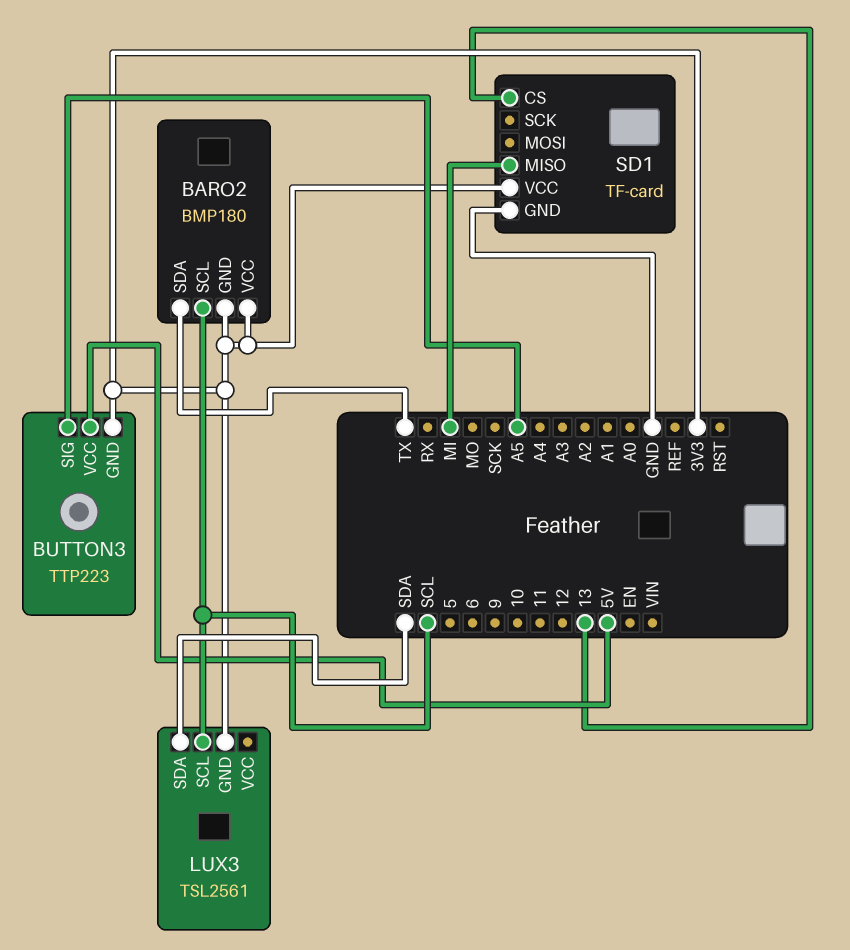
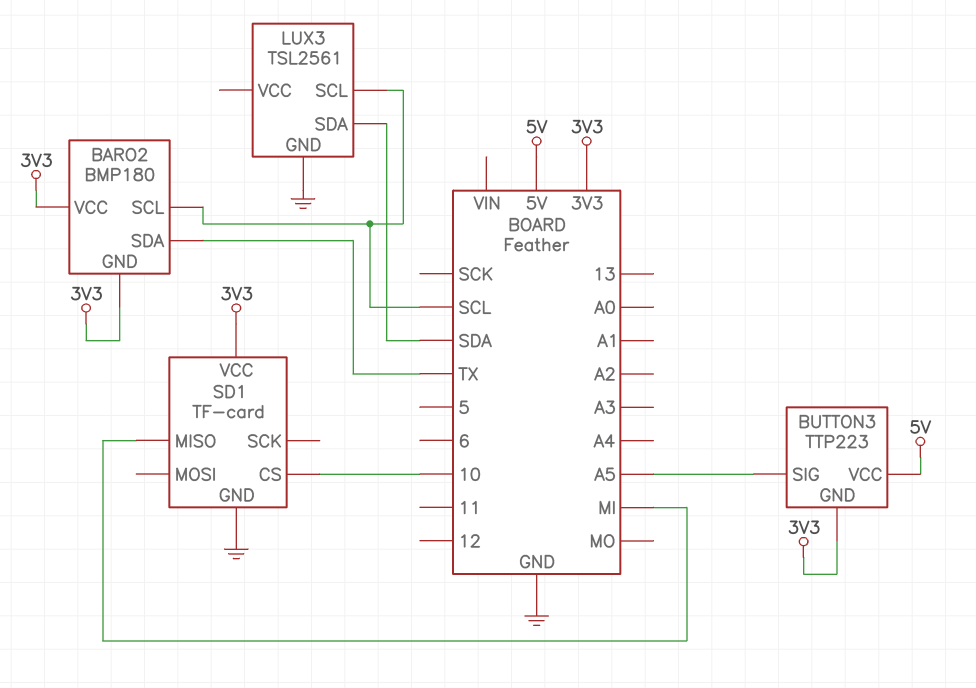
LUX3 pin GND: 3V3 -> GND
SD1 pin CS: 13 -> 10

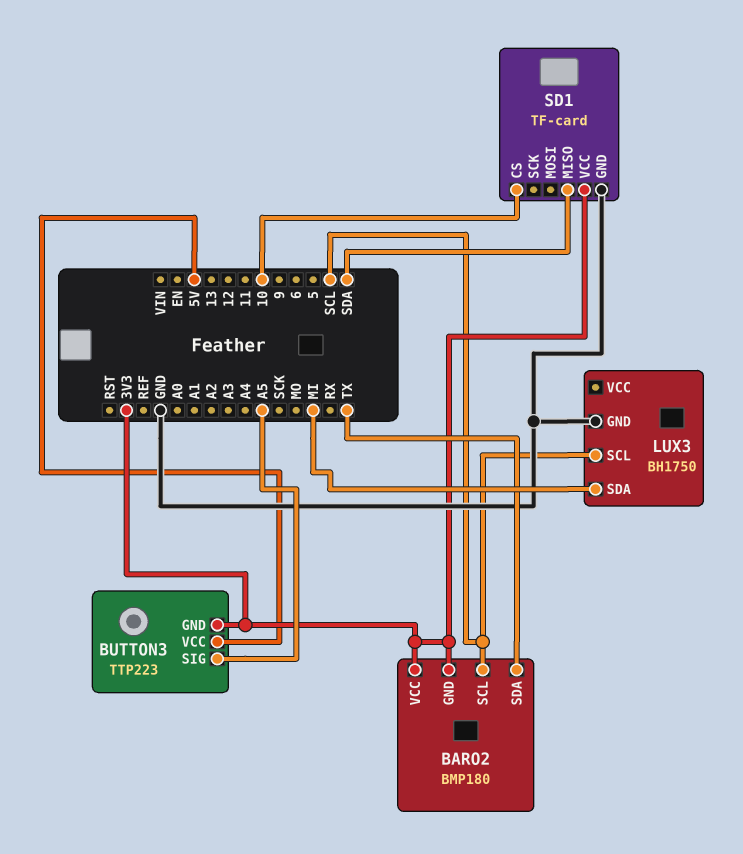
LUX3: TSL2561 -> BH1750
LUX3 pin SDA: SDA -> MI
SD1 pin MISO: MI -> SDA

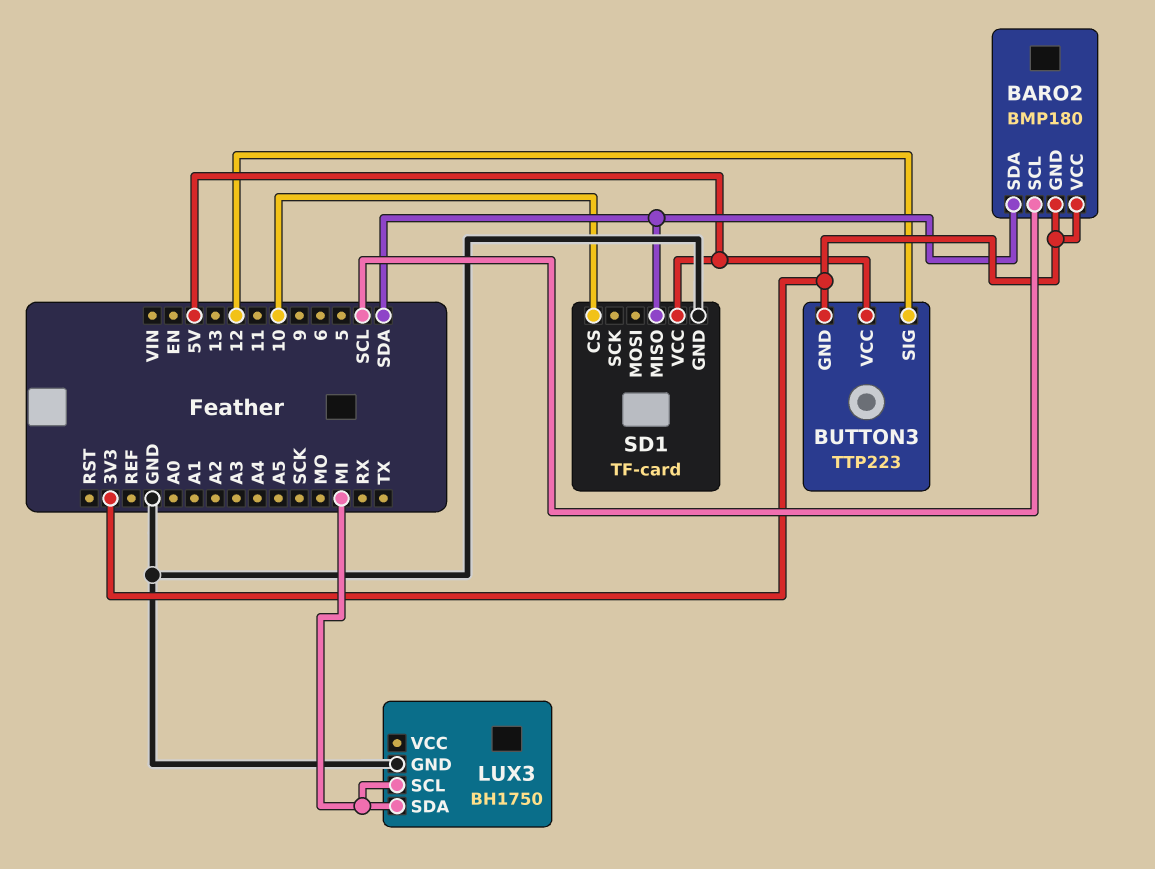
BARO2 pin SDA: TX -> SDA
BUTTON3 pin SIG: A5 -> 12
LUX3 pin SCL: SCL -> MI
SD1 pin VCC: 3V3 -> 5V

